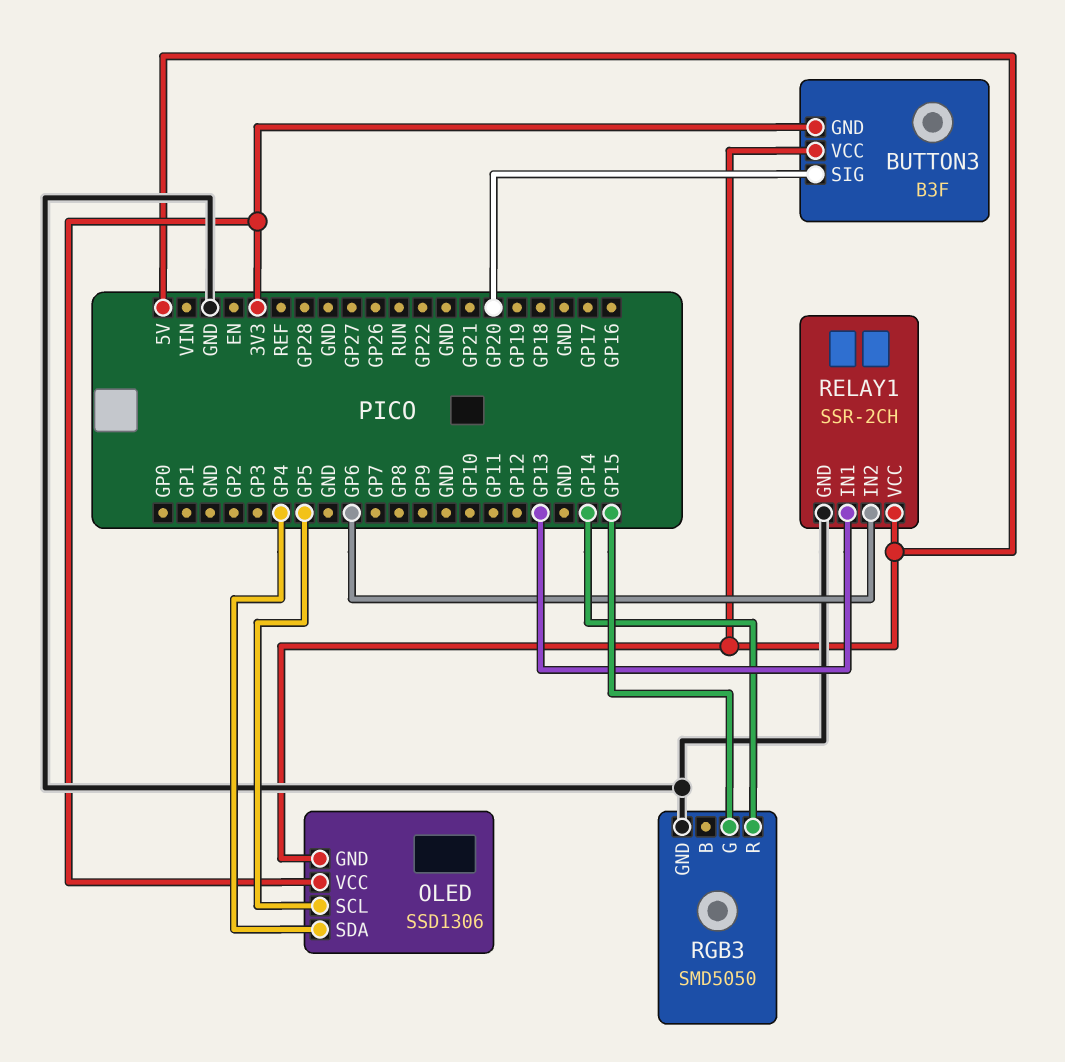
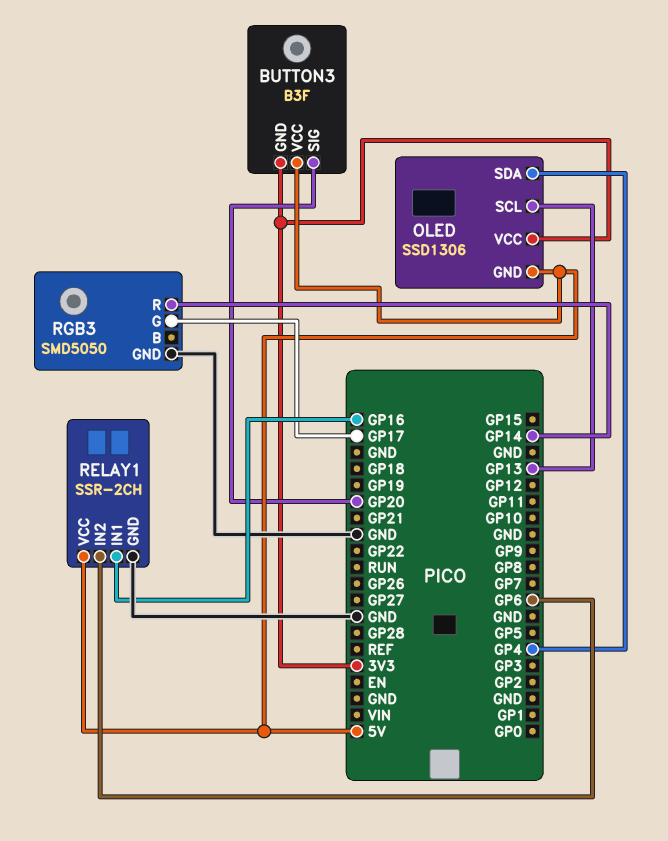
OLED pin SCL: GP5 -> GP13
RELAY1 pin IN1: GP13 -> GP16
RGB3 pin G: GP15 -> GP17

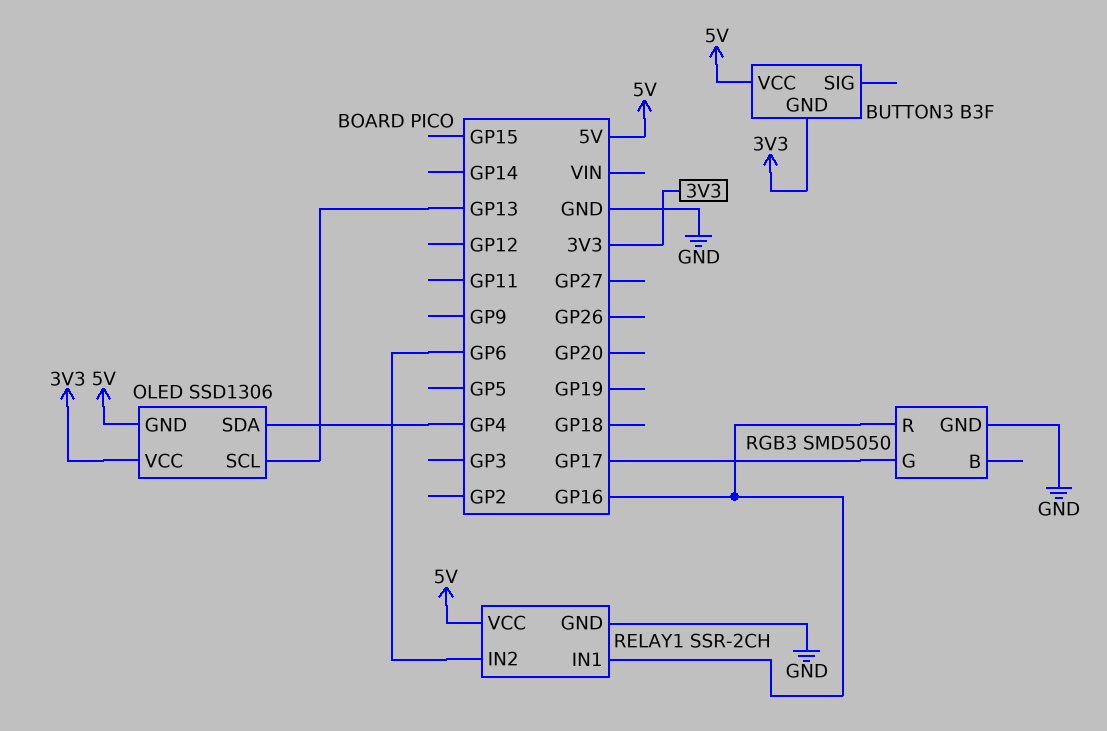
BUTTON3 pin SIG: GP20 -> none
RGB3 pin R: GP14 -> GP16

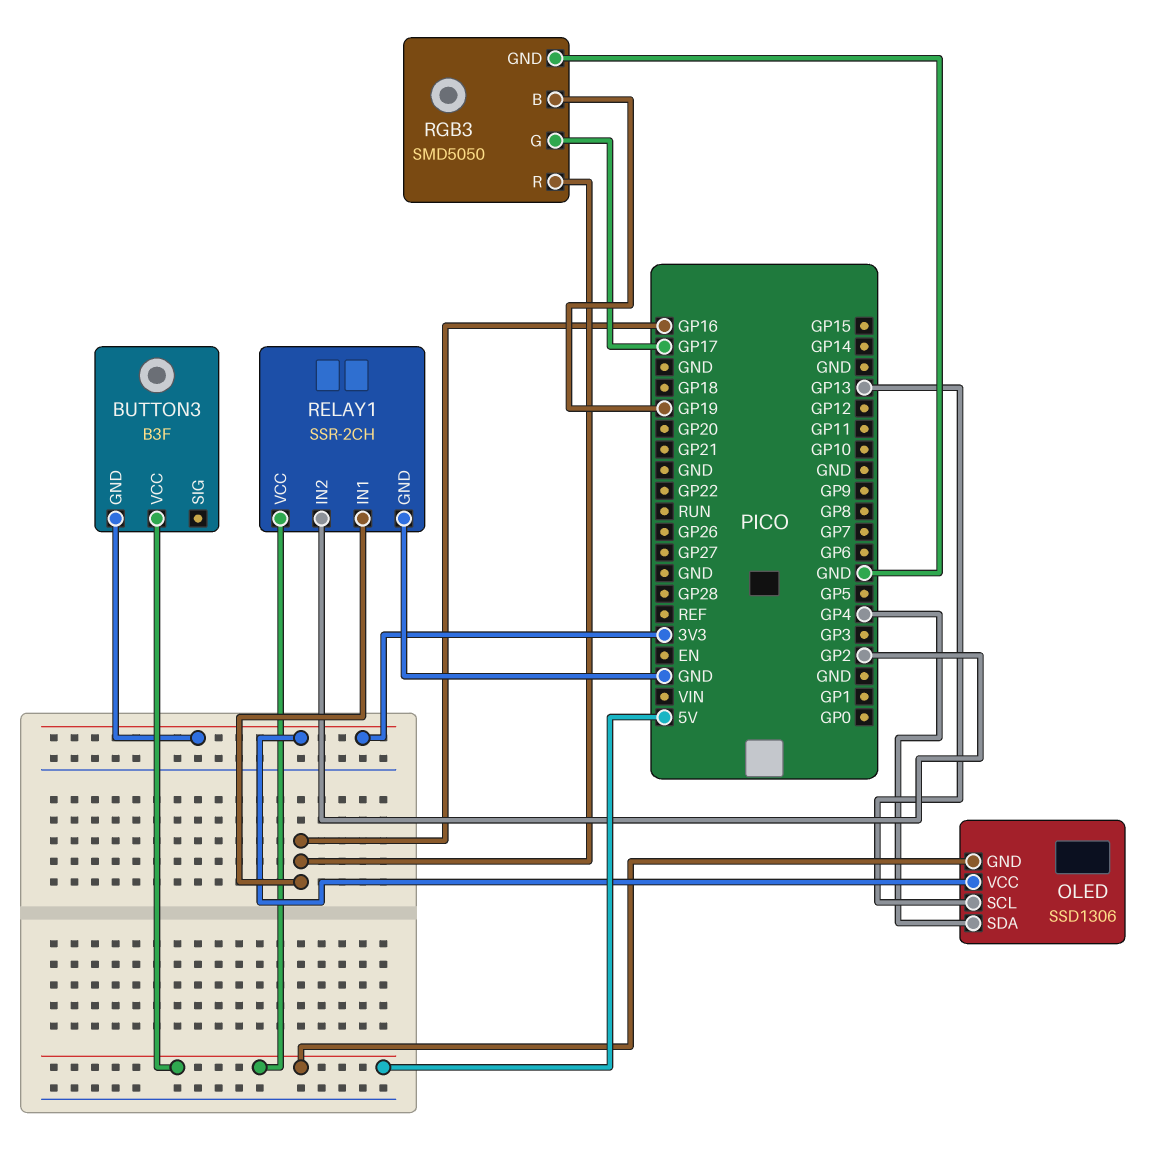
RELAY1 pin IN2: GP6 -> GP2
RGB3 pin B: none -> GP19

